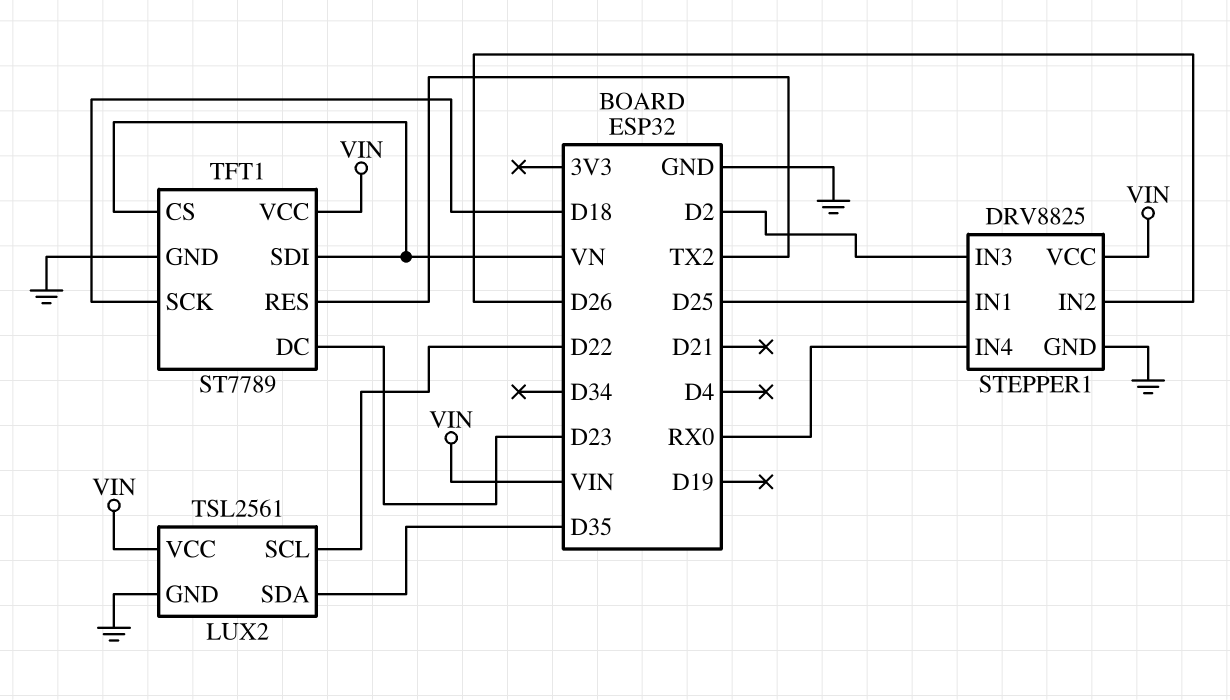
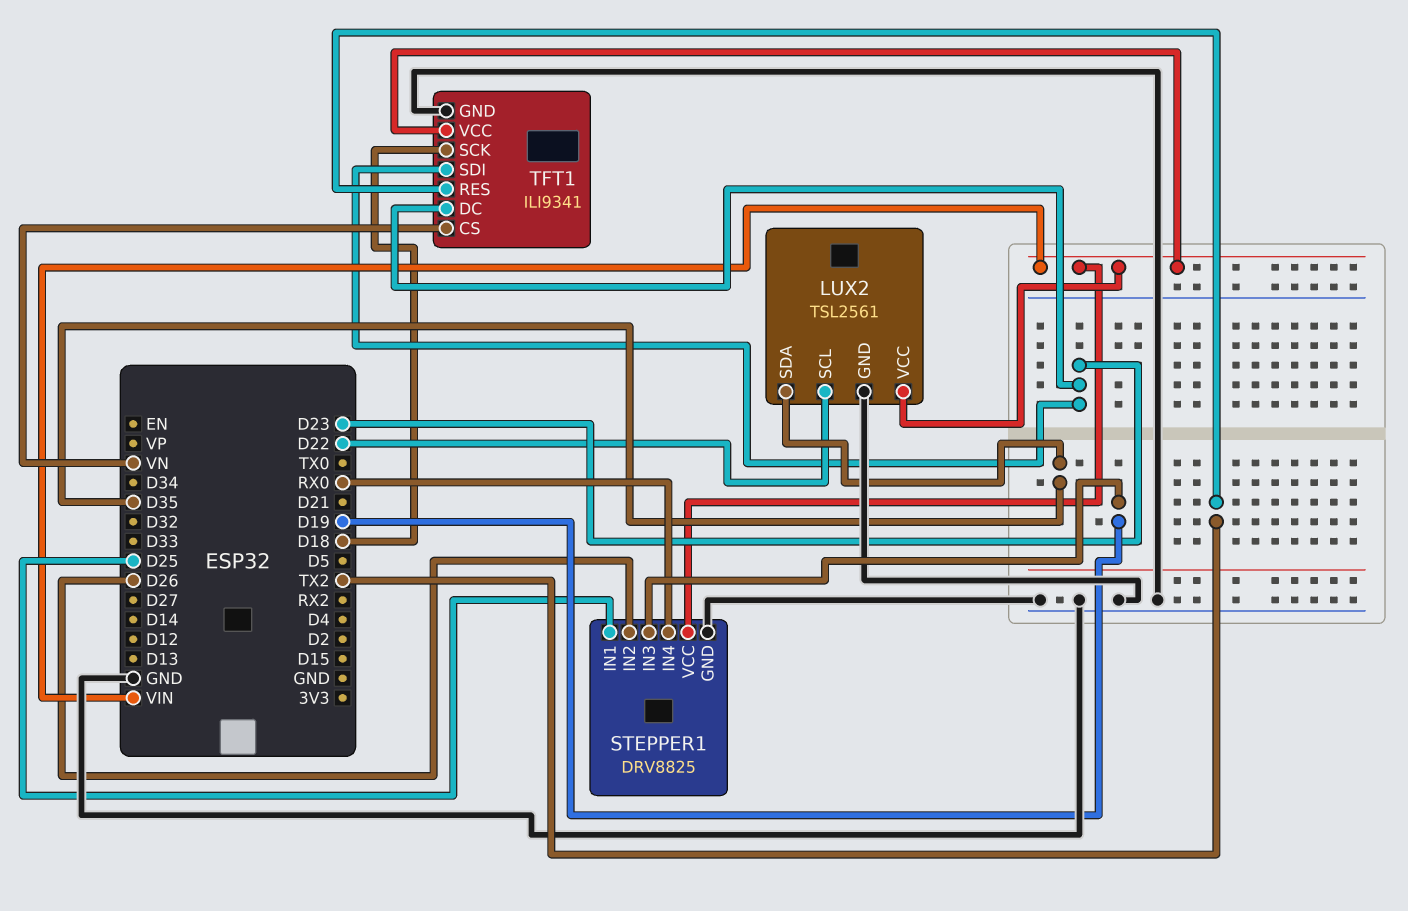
STEPPER1 pin IN3: D2 -> D19
TFT1: ST7789 -> ILI9341
TFT1 pin SDI: VN -> D23

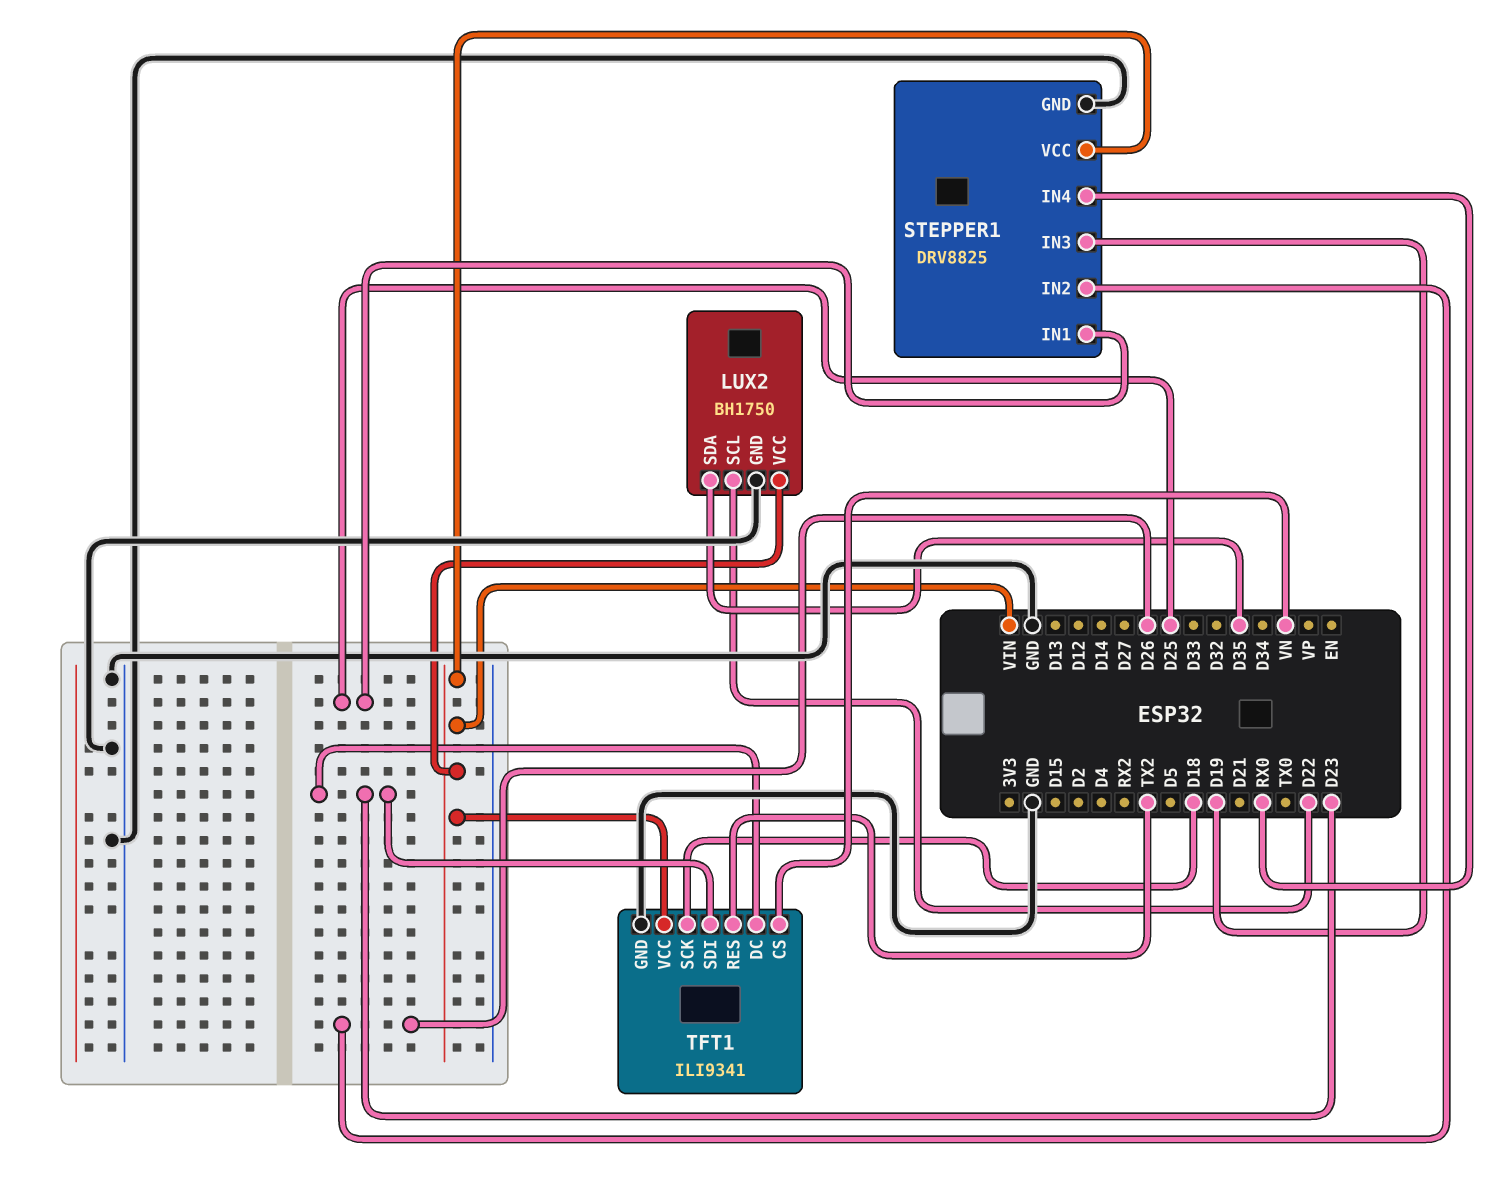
LUX2: TSL2561 -> BH1750

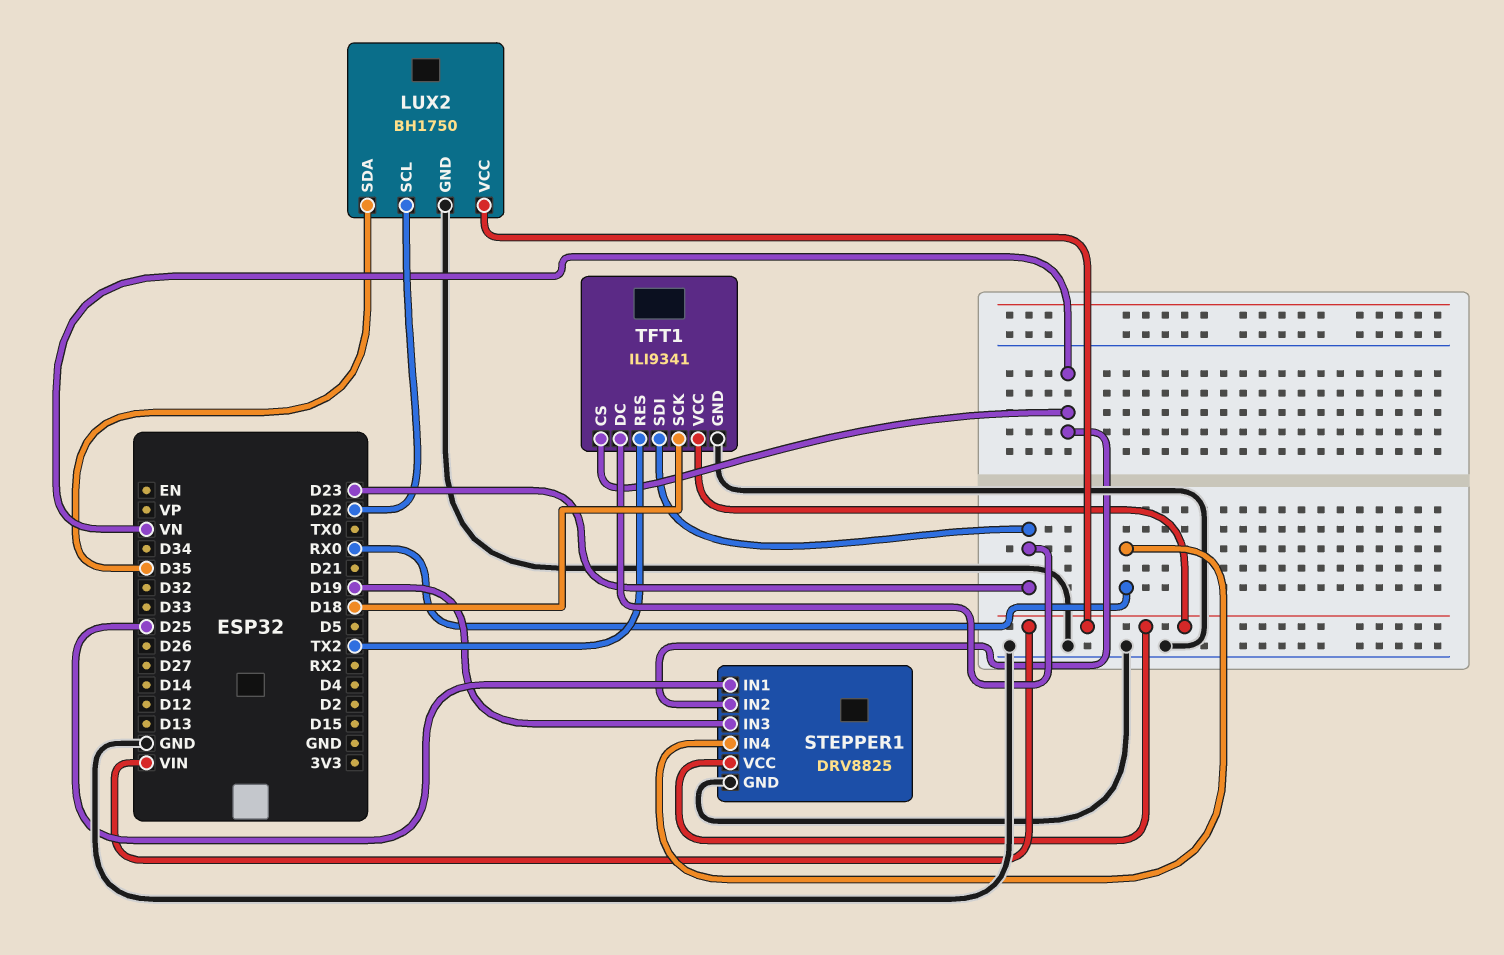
STEPPER1 pin IN2: D26 -> VN

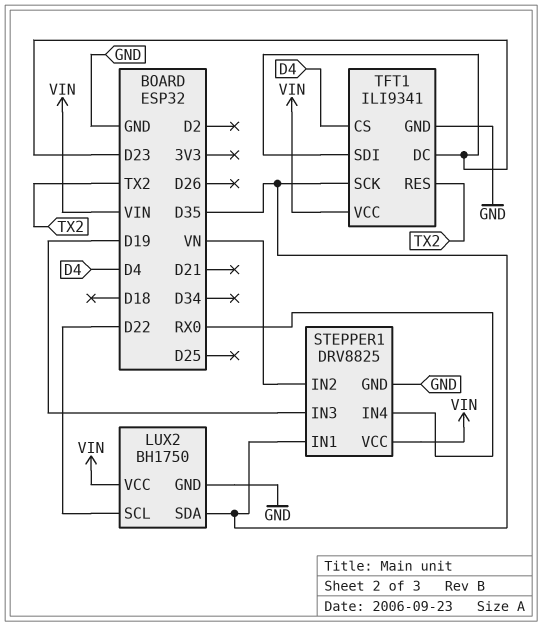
STEPPER1 pin IN1: D25 -> D35
TFT1 pin CS: VN -> D4
TFT1 pin SCK: D18 -> D35

